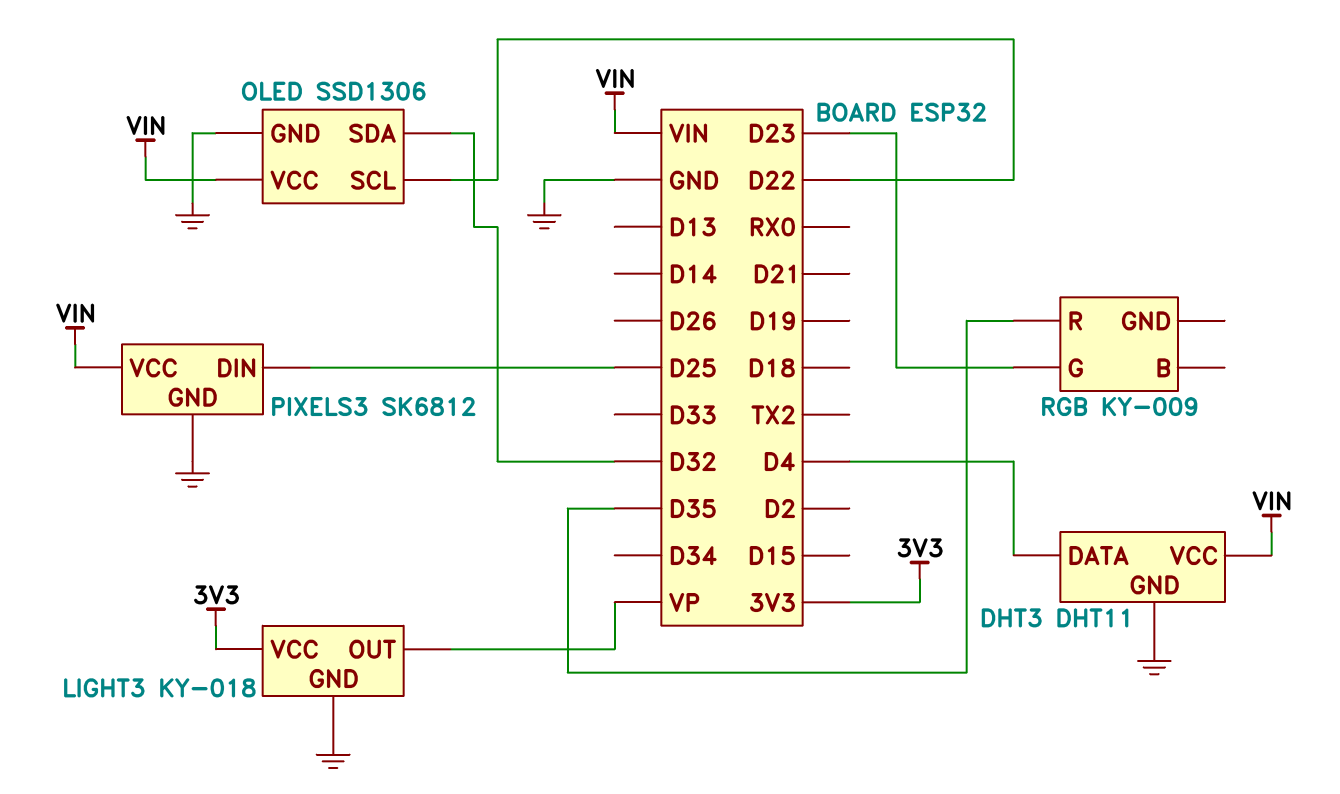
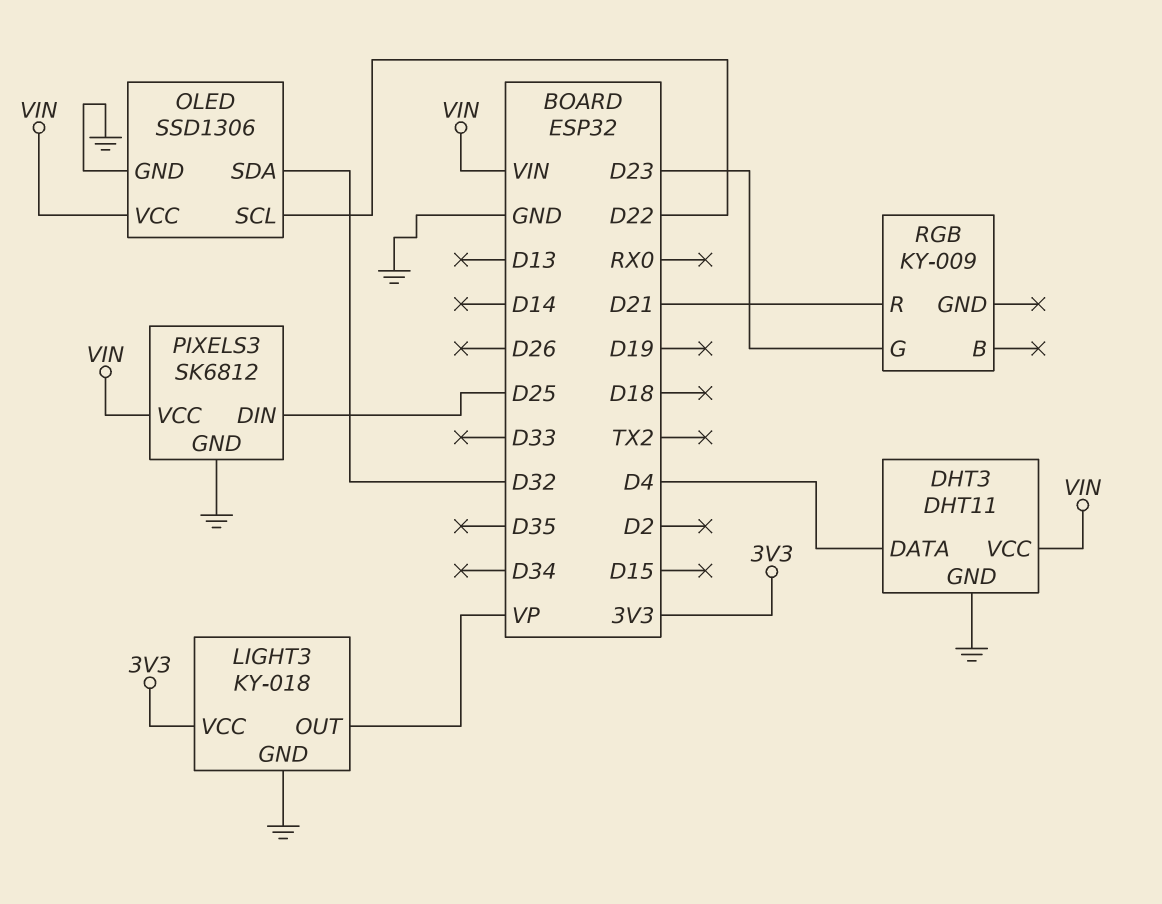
RGB pin R: D35 -> D21

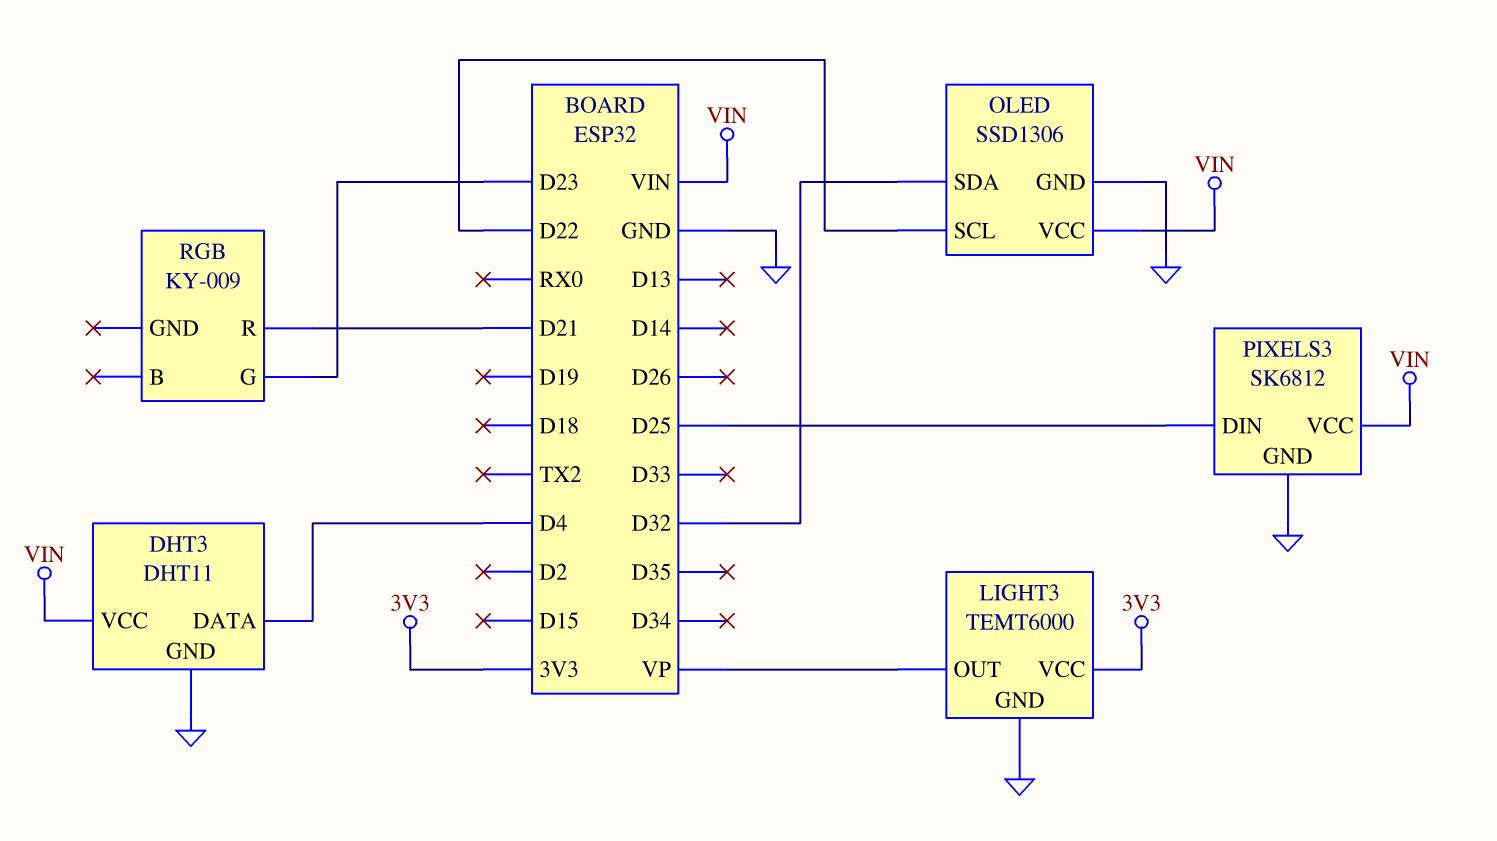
LIGHT3: KY-018 -> TEMT6000

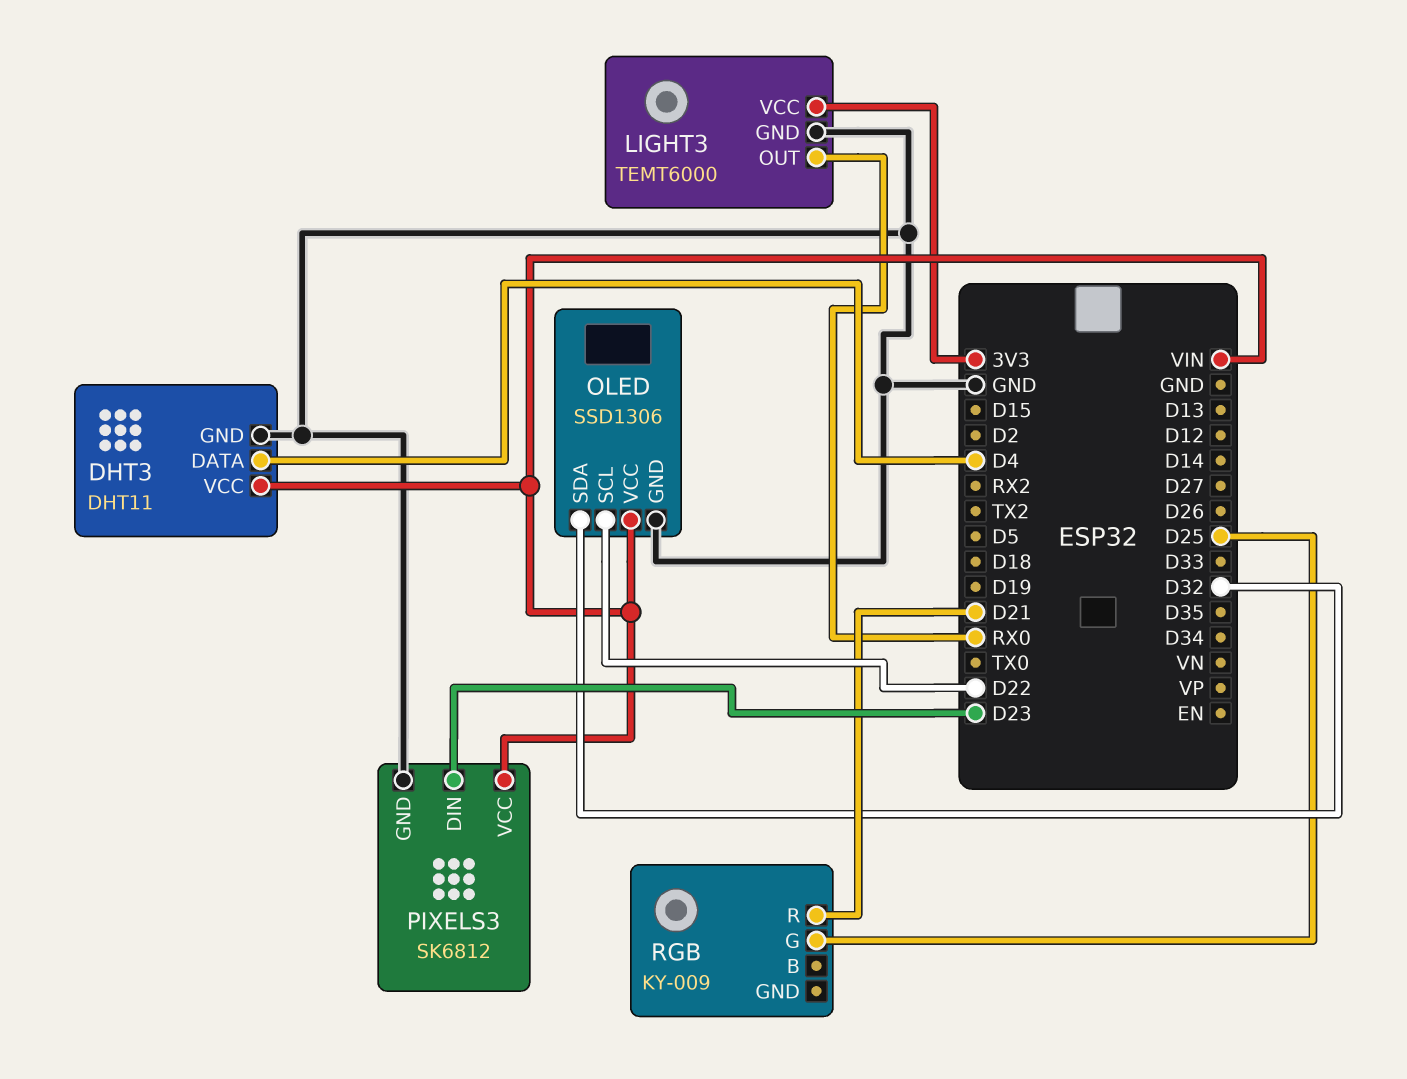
LIGHT3 pin OUT: VP -> RX0
PIXELS3 pin DIN: D25 -> D23
RGB pin G: D23 -> D25

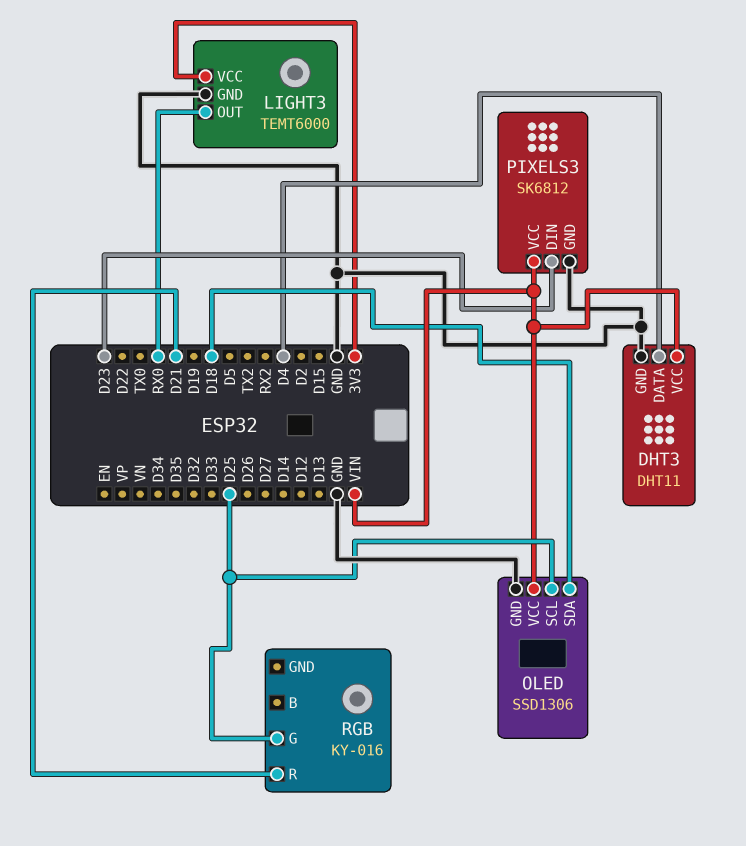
OLED pin SCL: D22 -> D25
OLED pin SDA: D32 -> D18
RGB: KY-009 -> KY-016

